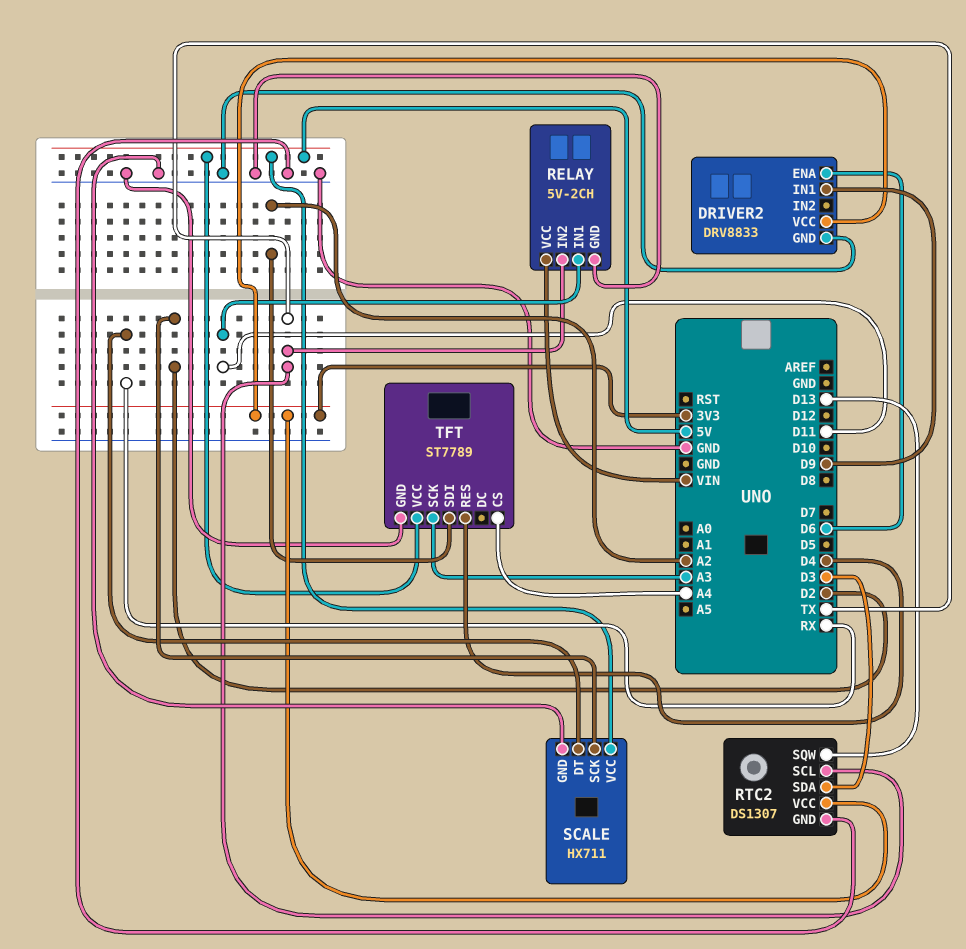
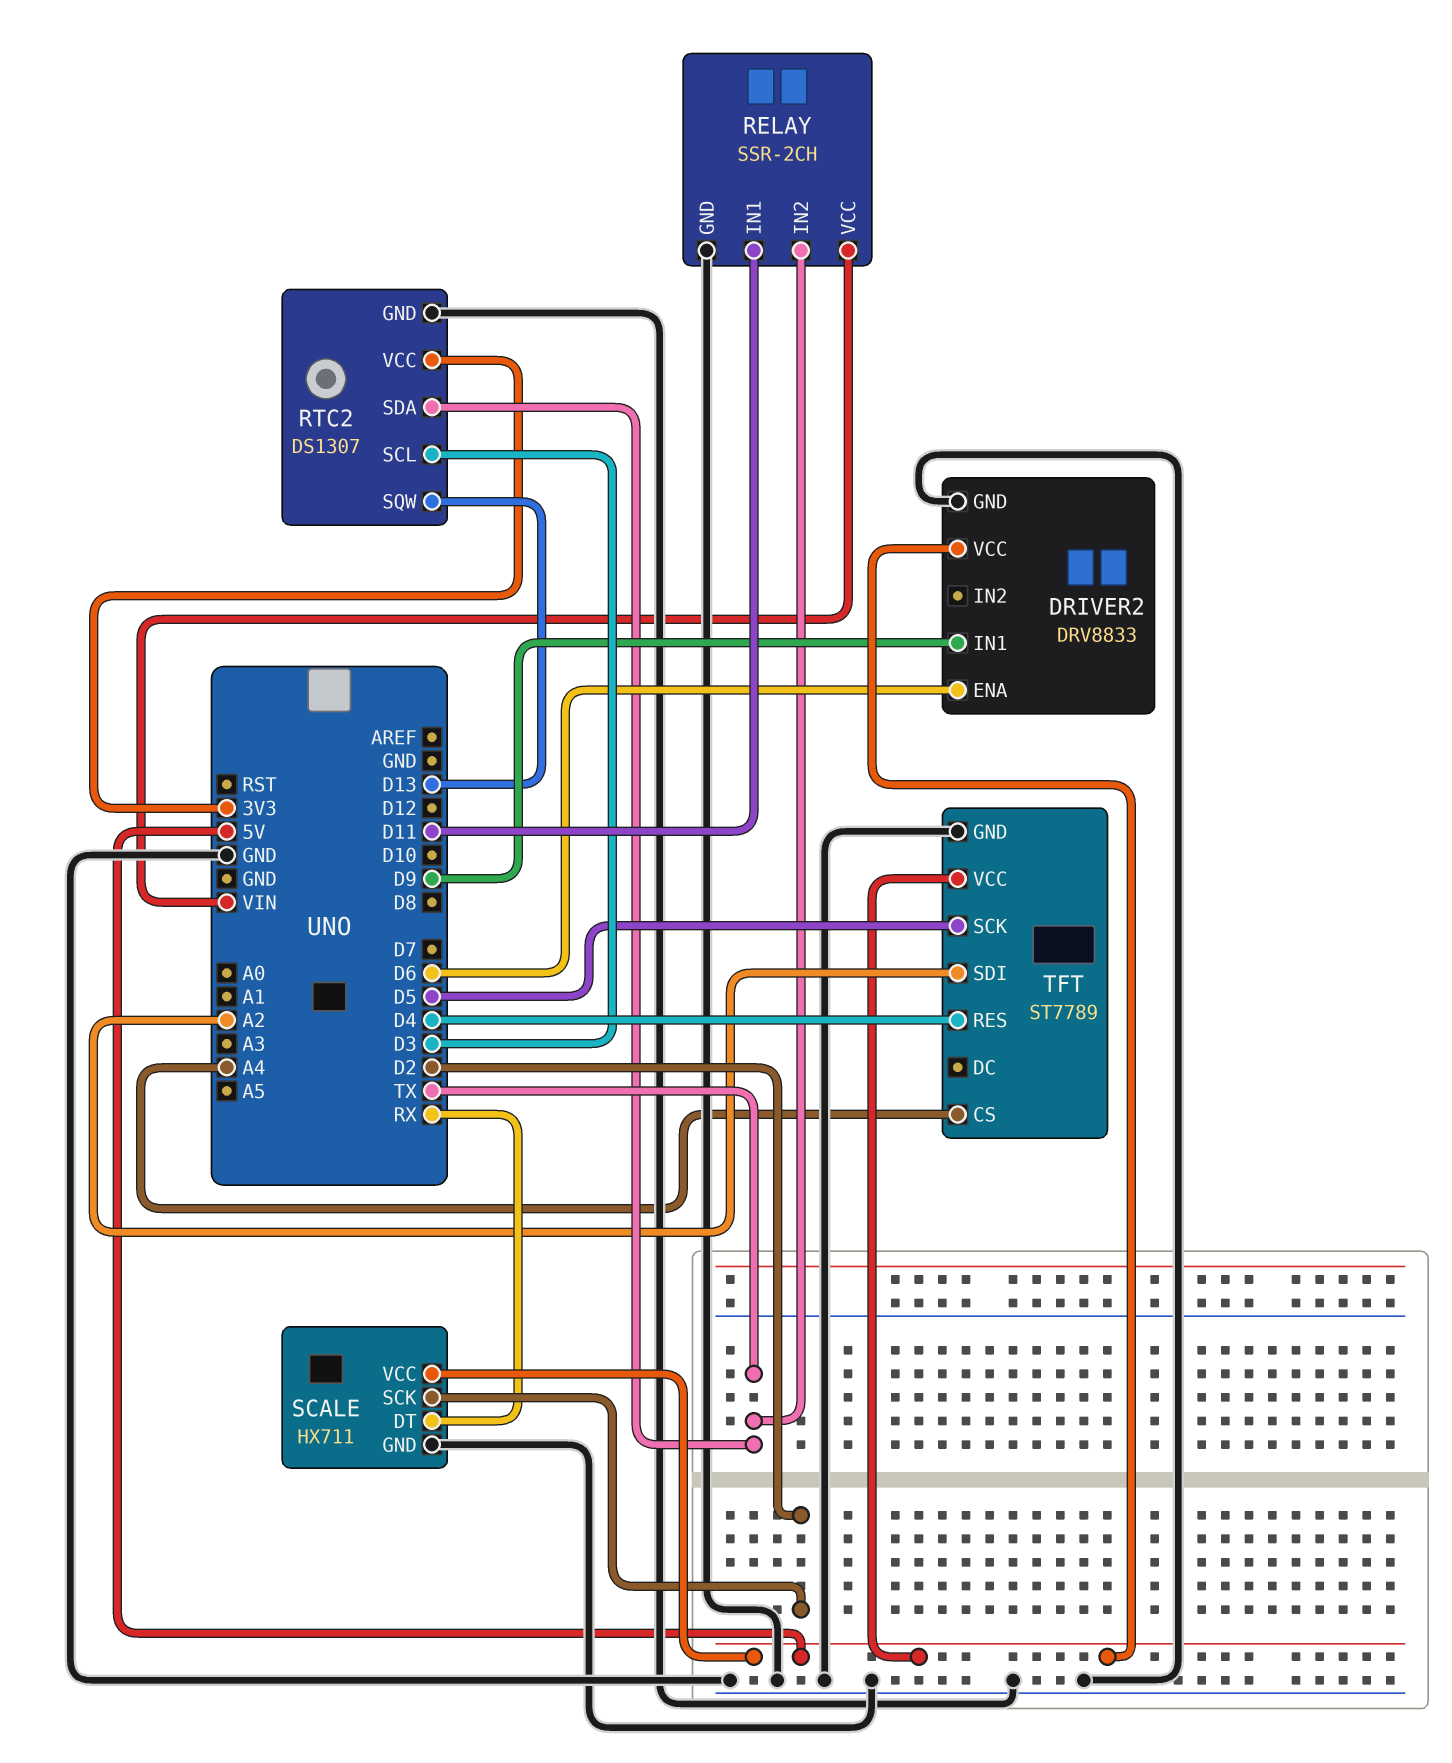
DRIVER2 pin VCC: 3V3 -> 5V
RELAY: 5V-2CH -> SSR-2CH
RTC2 pin SCL: TX -> D3
RTC2 pin SDA: D3 -> TX
TFT pin SCK: A3 -> D5

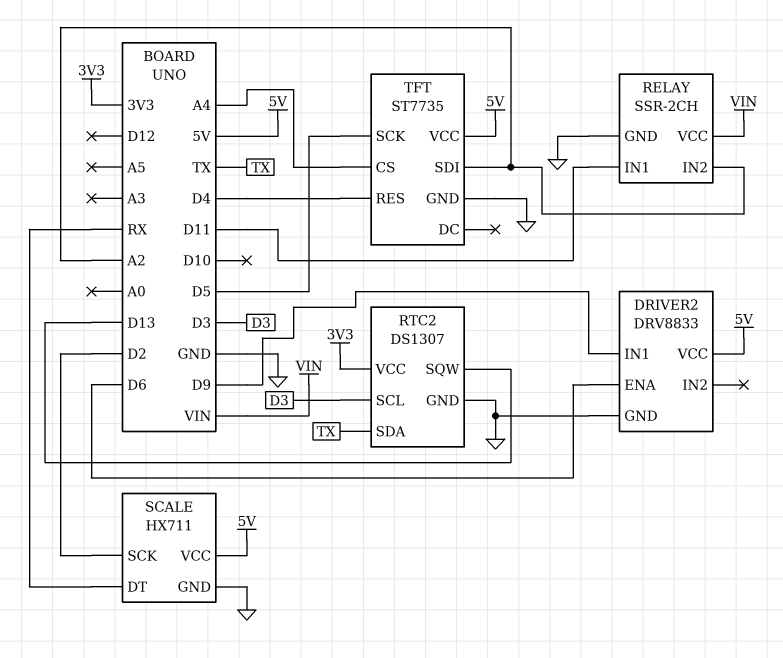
RELAY pin IN2: TX -> A2
TFT: ST7789 -> ST7735

